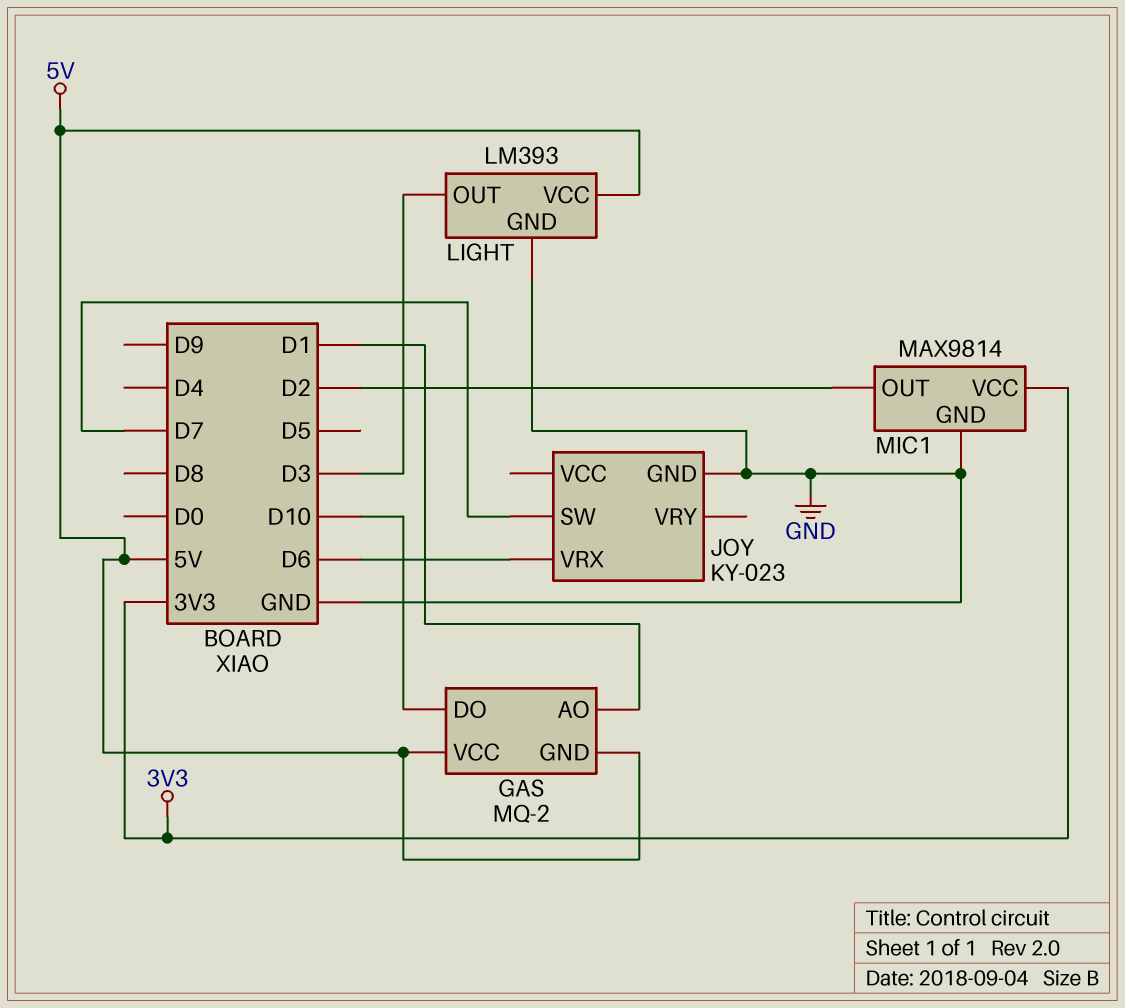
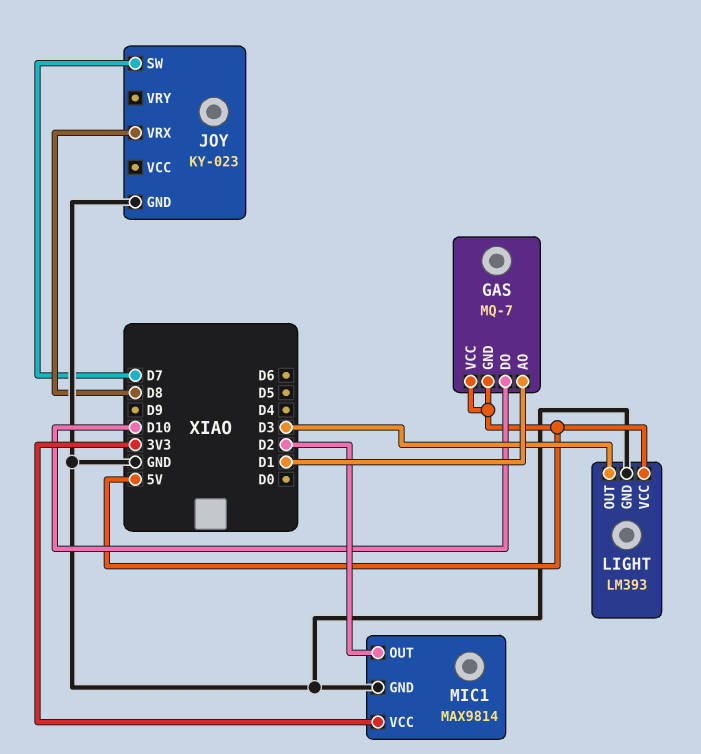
GAS: MQ-2 -> MQ-7
JOY pin VRX: D6 -> D8

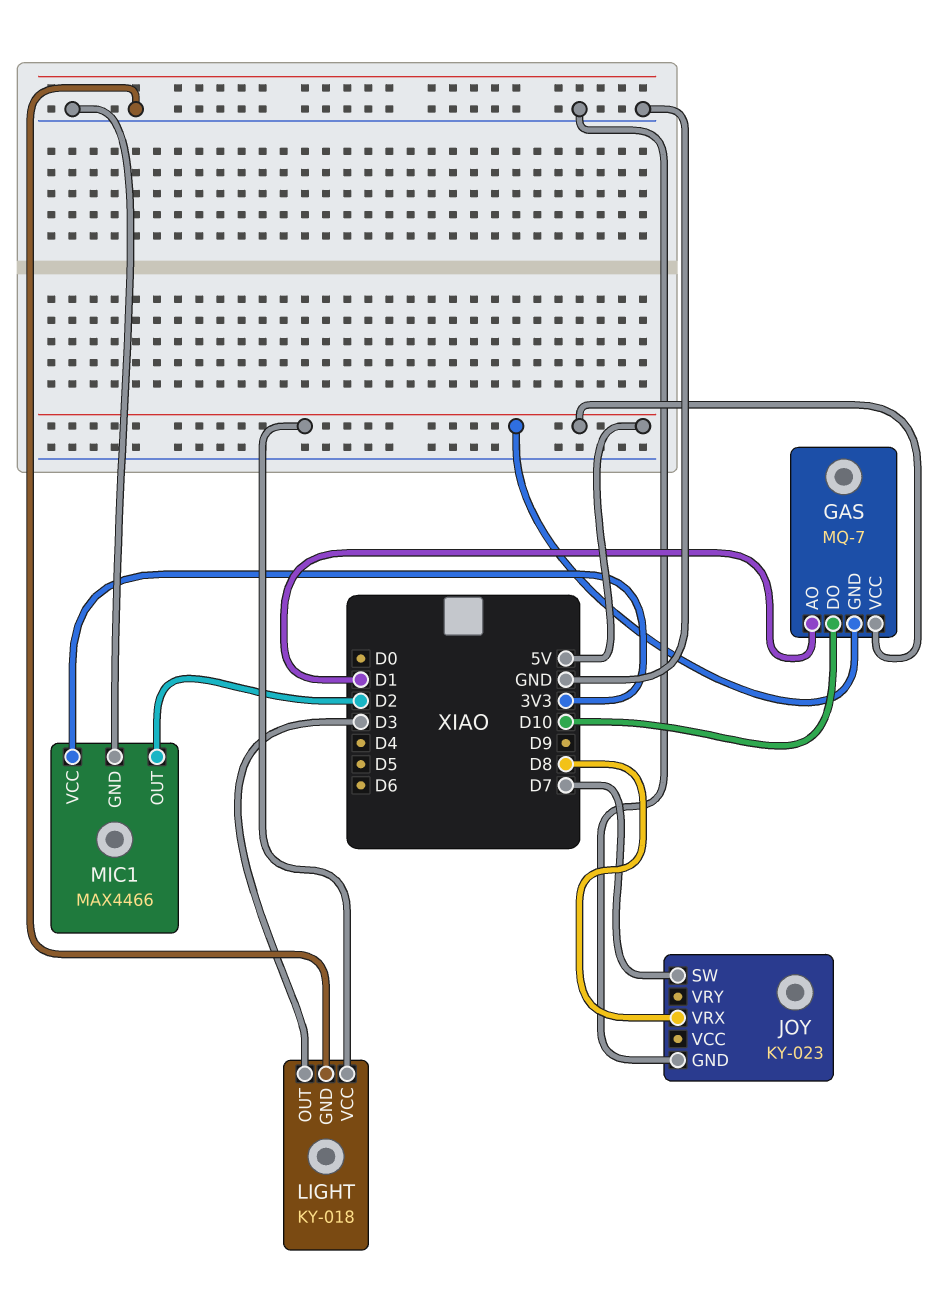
LIGHT: LM393 -> KY-018
MIC1: MAX9814 -> MAX4466

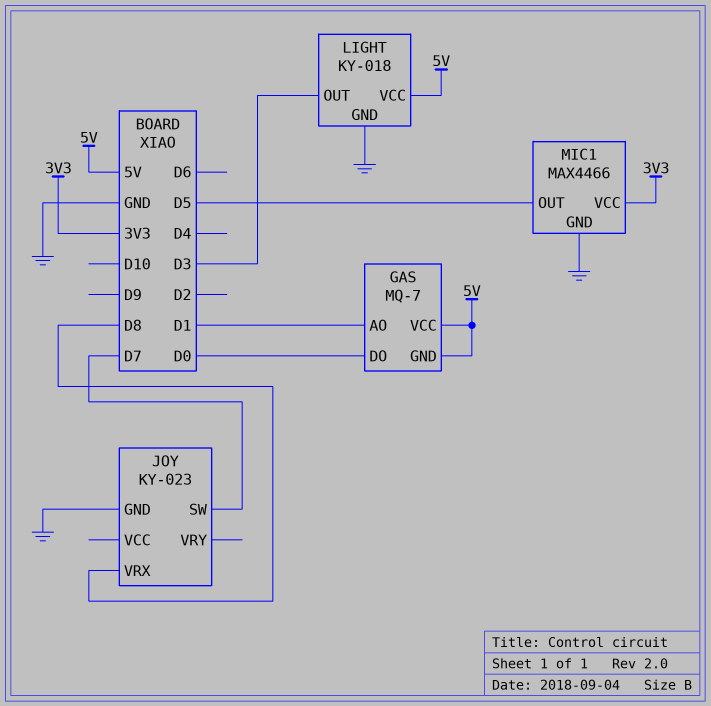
GAS pin DO: D10 -> D0
MIC1 pin OUT: D2 -> D5

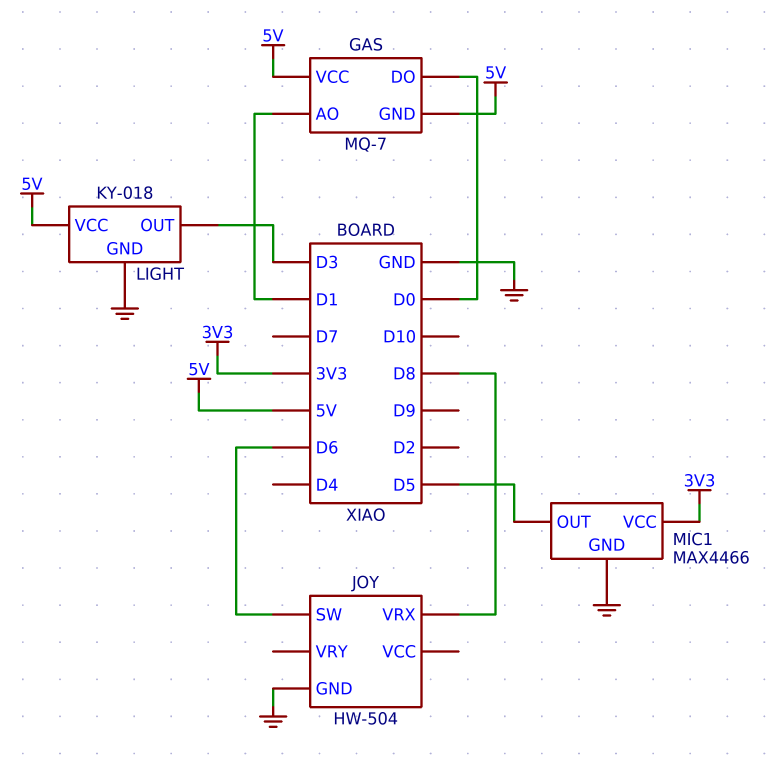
JOY: KY-023 -> HW-504
JOY pin SW: D7 -> D6

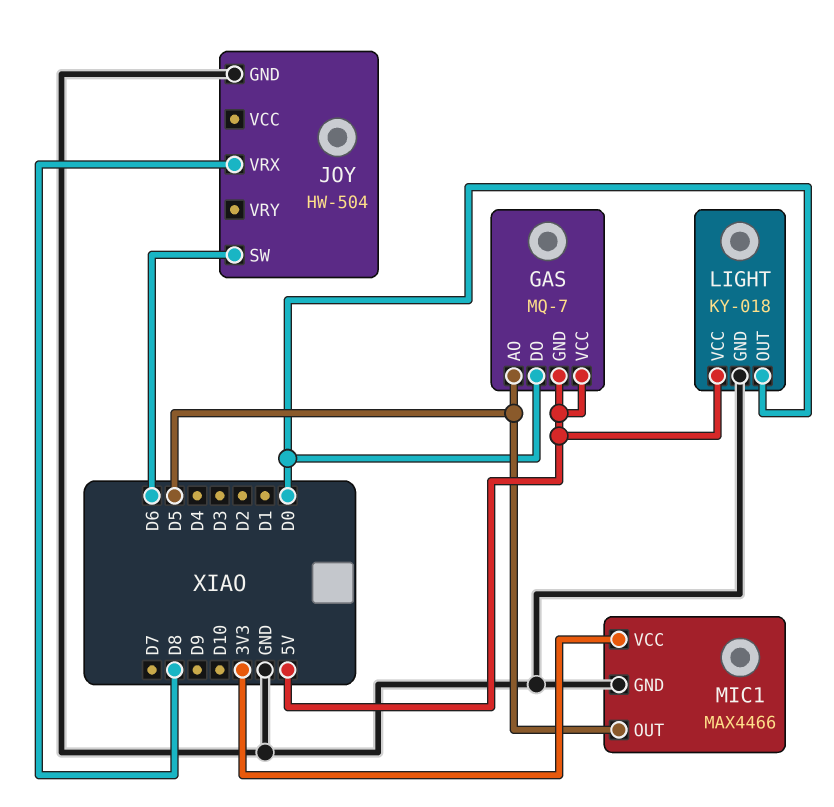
GAS pin AO: D1 -> D5
LIGHT pin OUT: D3 -> D0

